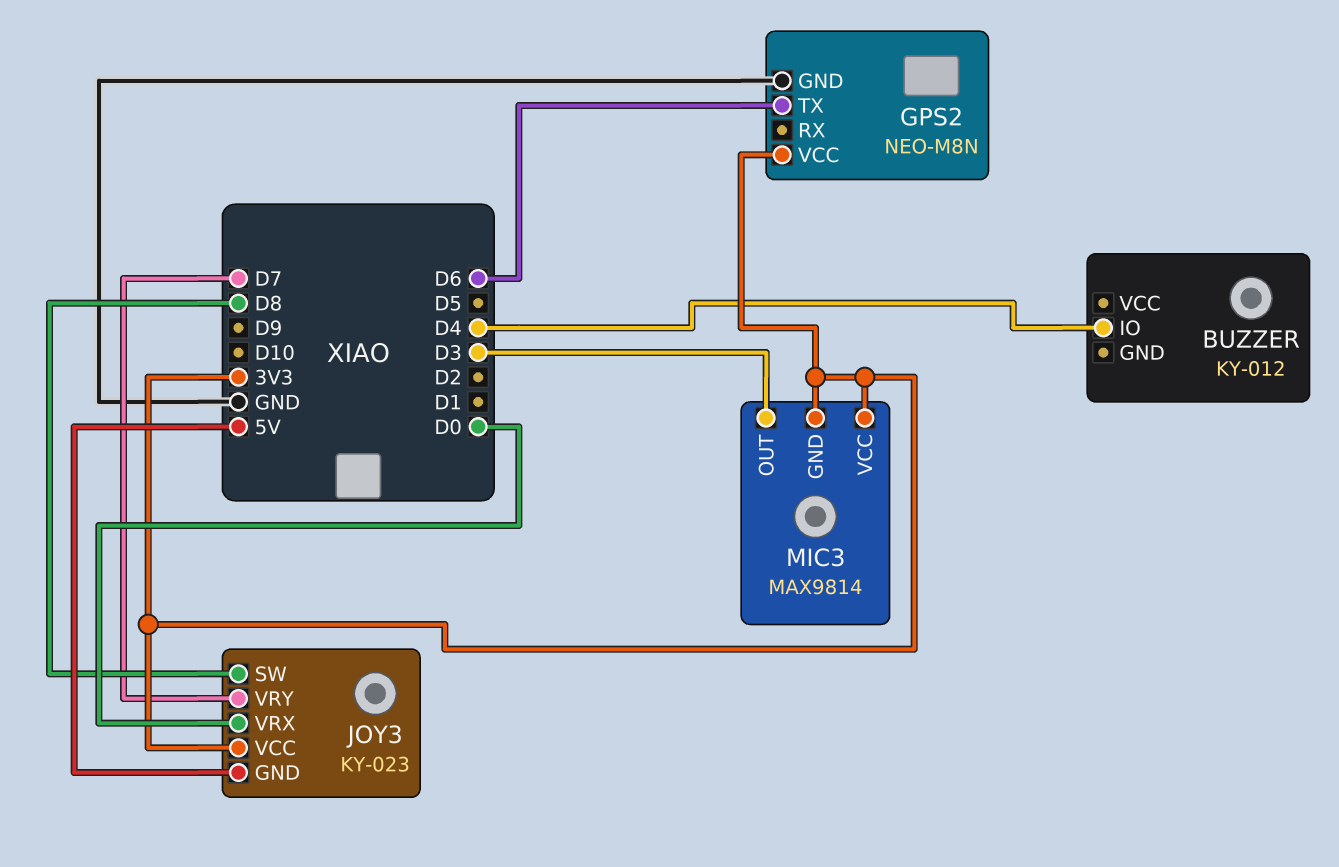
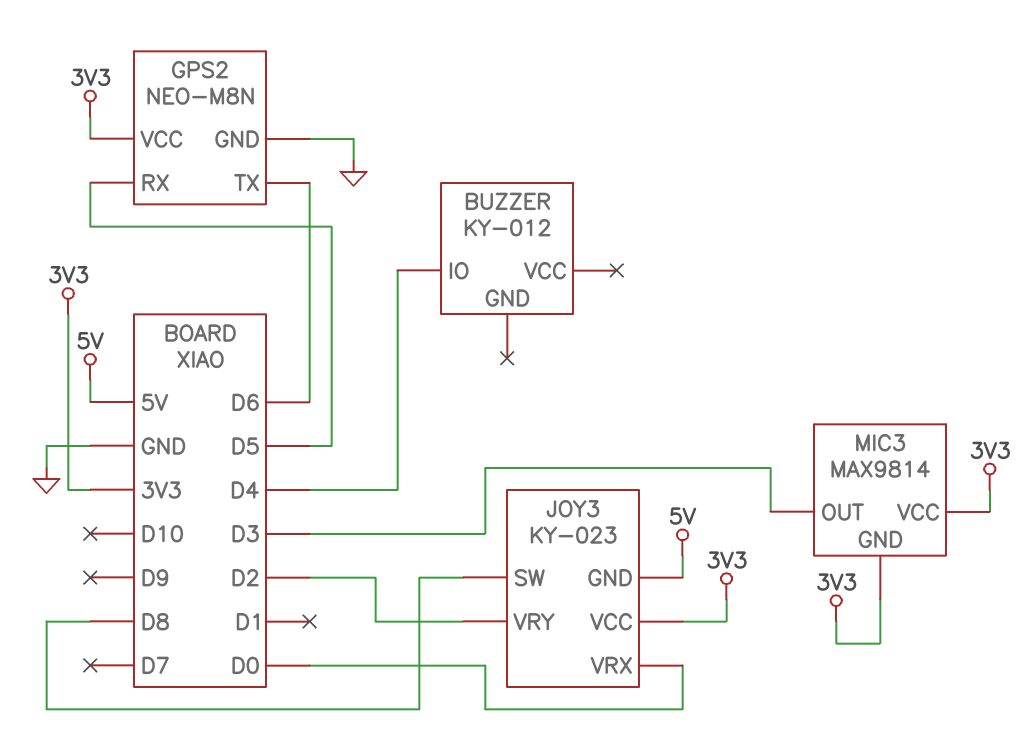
GPS2 pin RX: none -> D5
JOY3 pin VRY: D7 -> D2

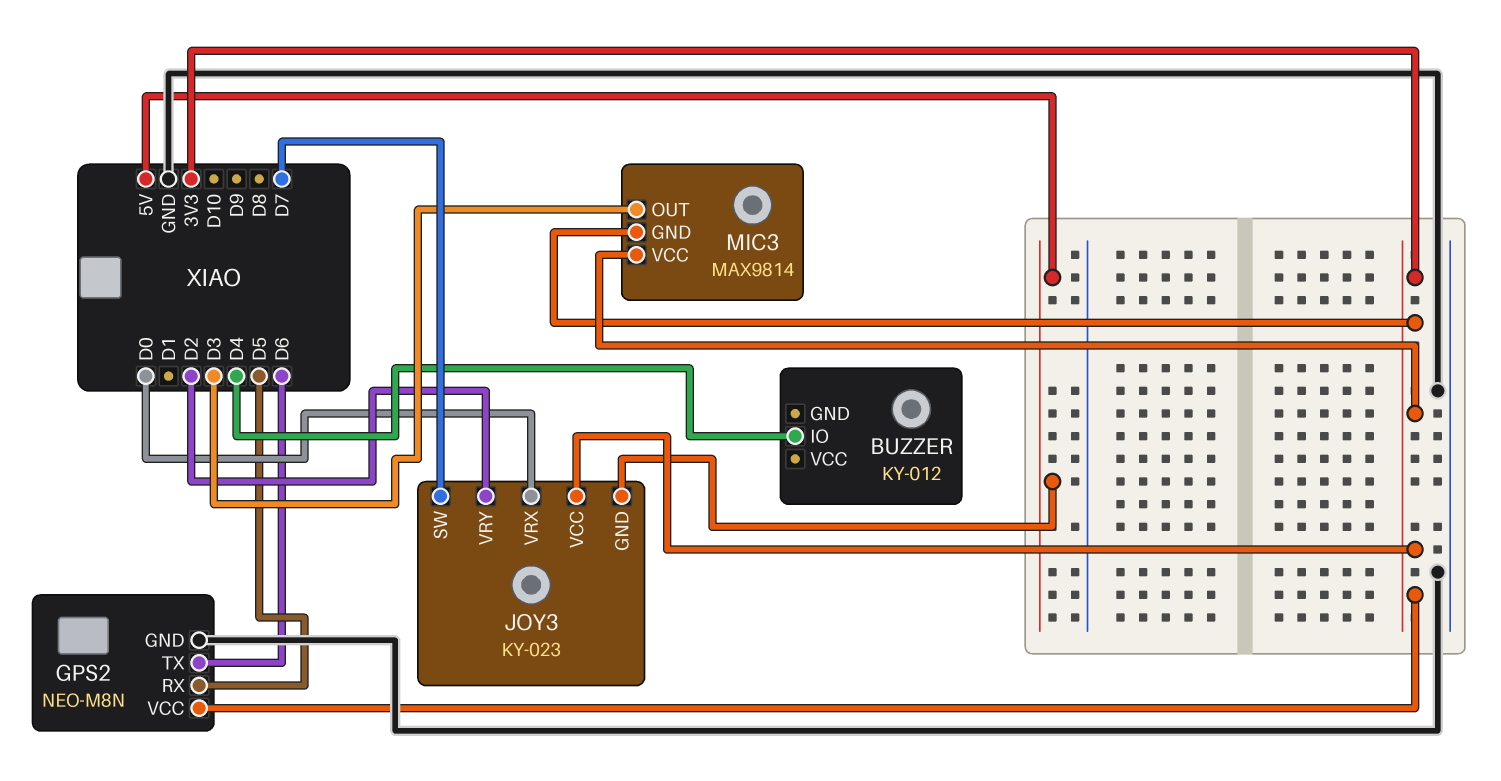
JOY3 pin SW: D8 -> D7

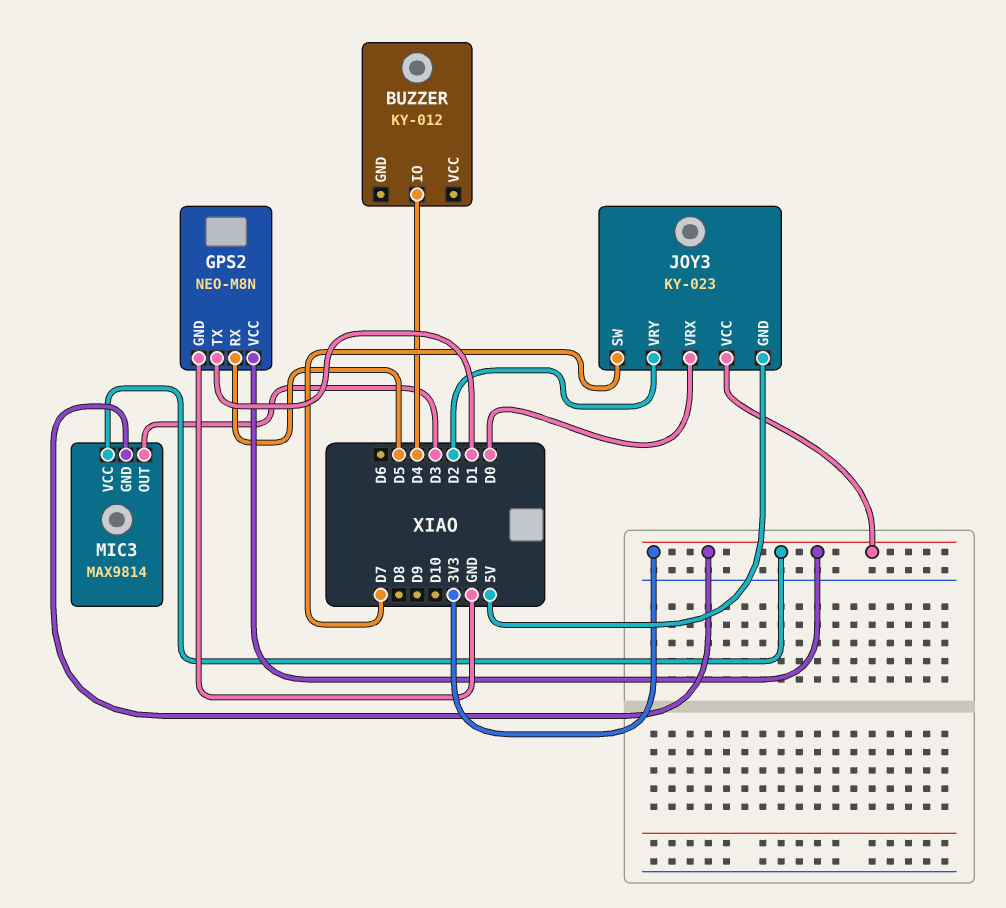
GPS2 pin TX: D6 -> D1

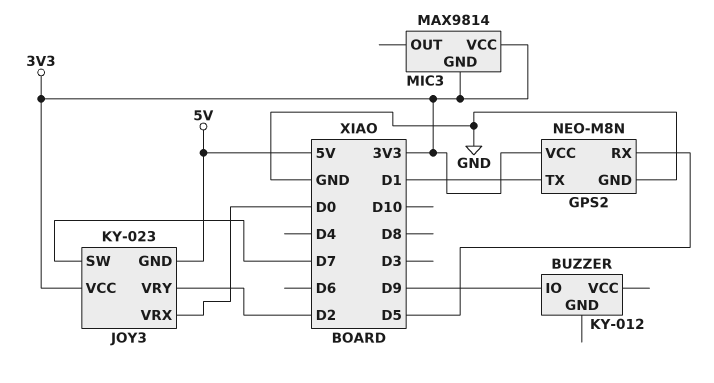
BUZZER pin IO: D4 -> D9
MIC3 pin OUT: D3 -> none

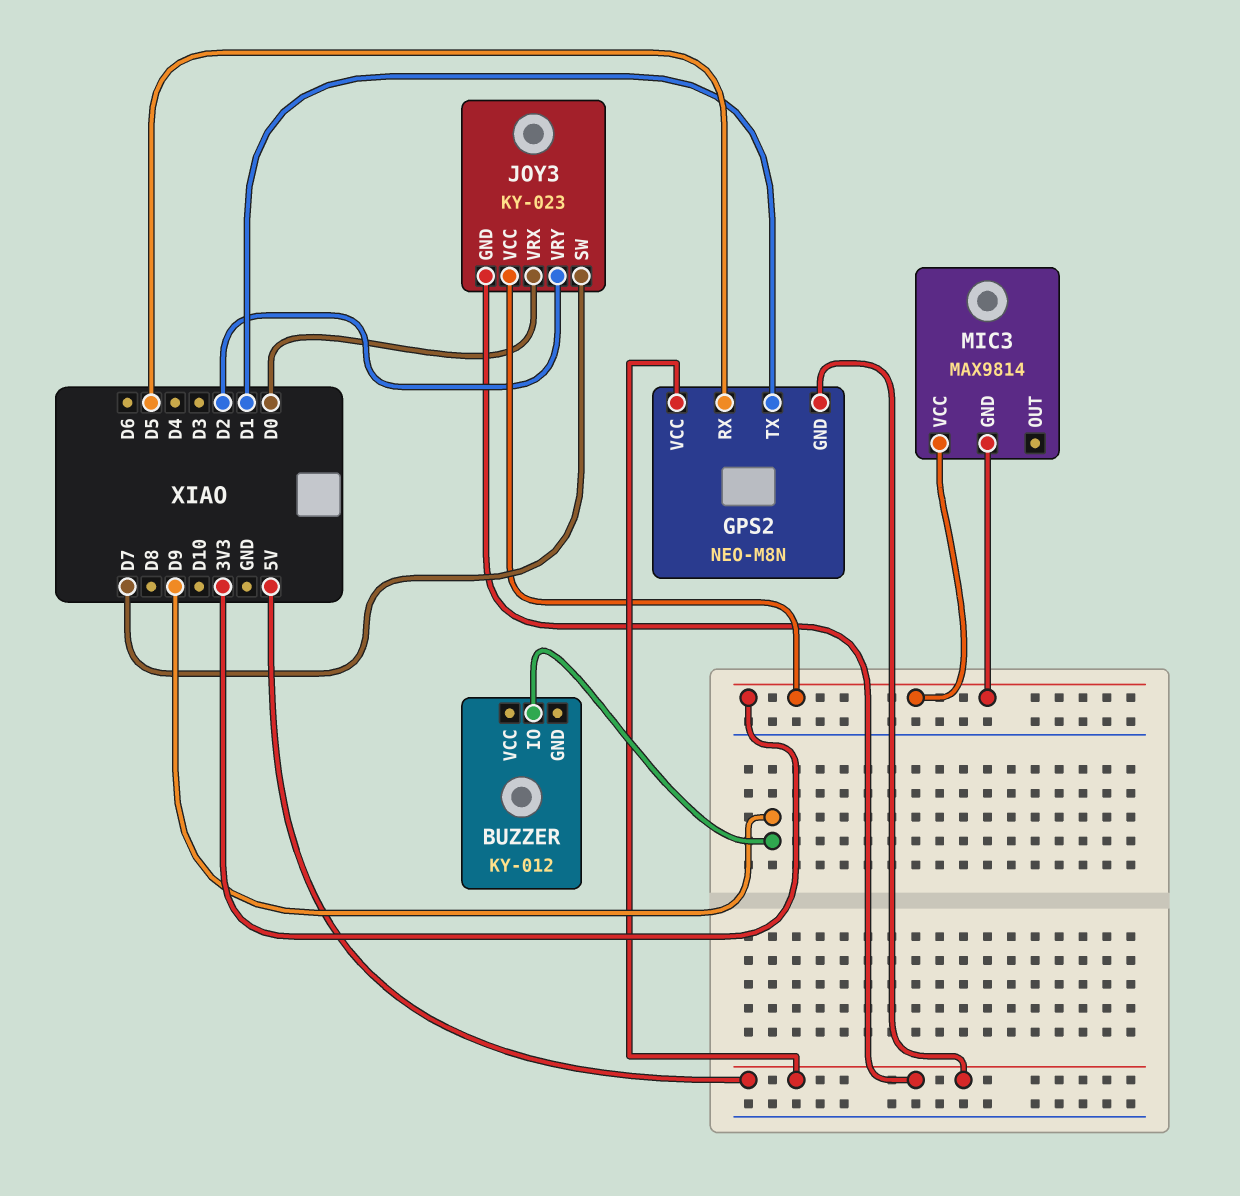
GPS2 pin GND: GND -> 5V
GPS2 pin VCC: 3V3 -> 5V

